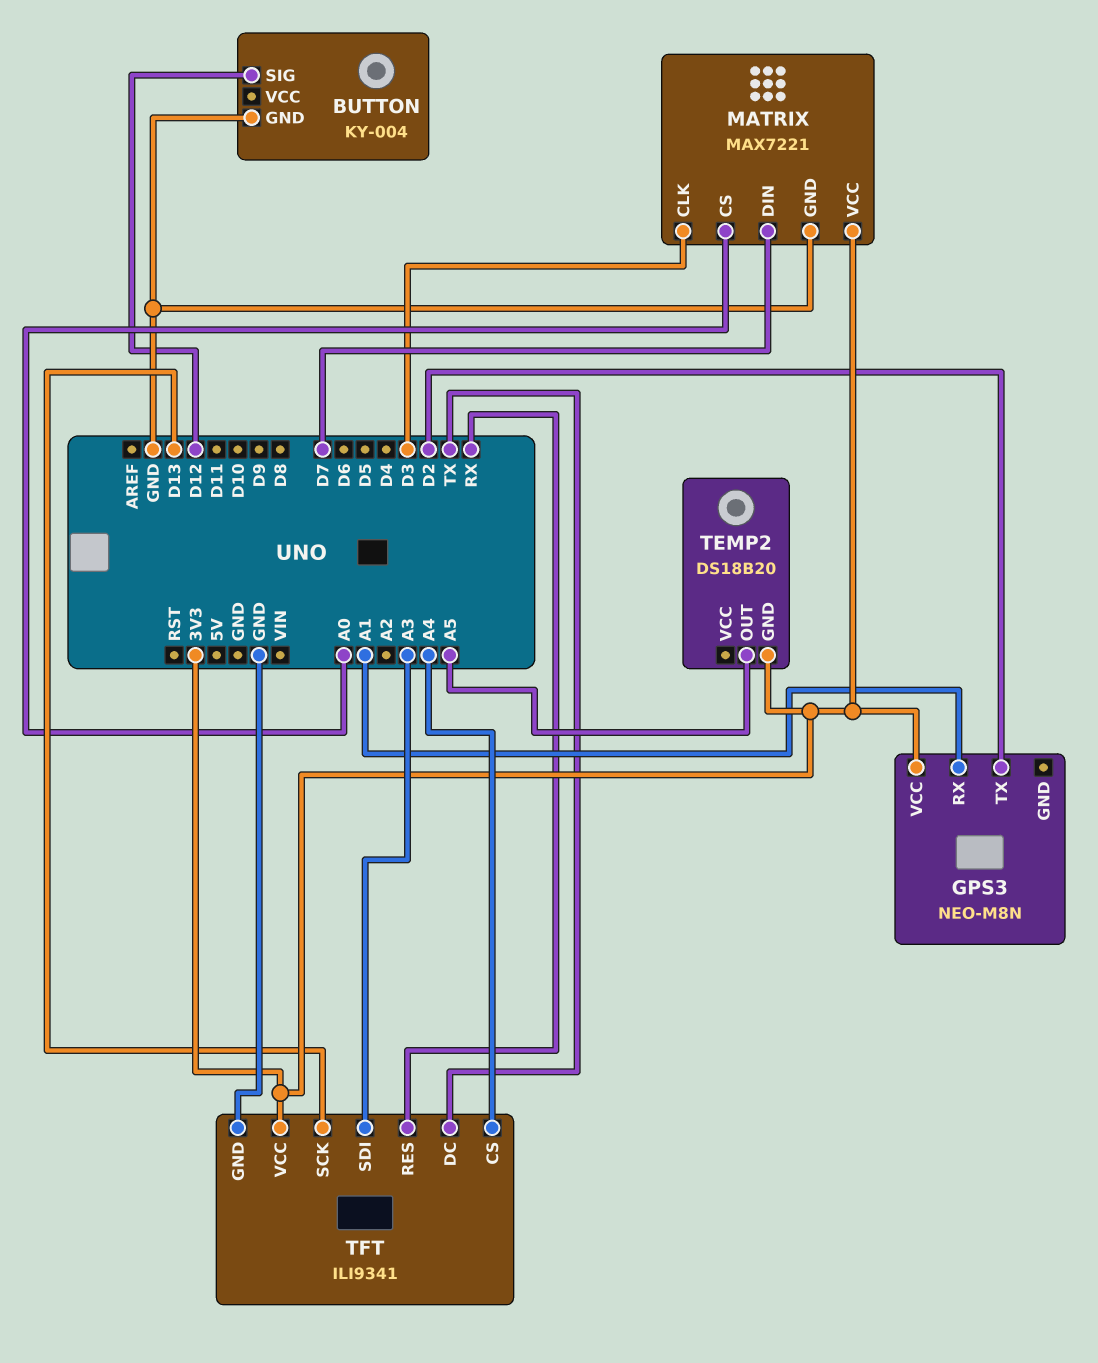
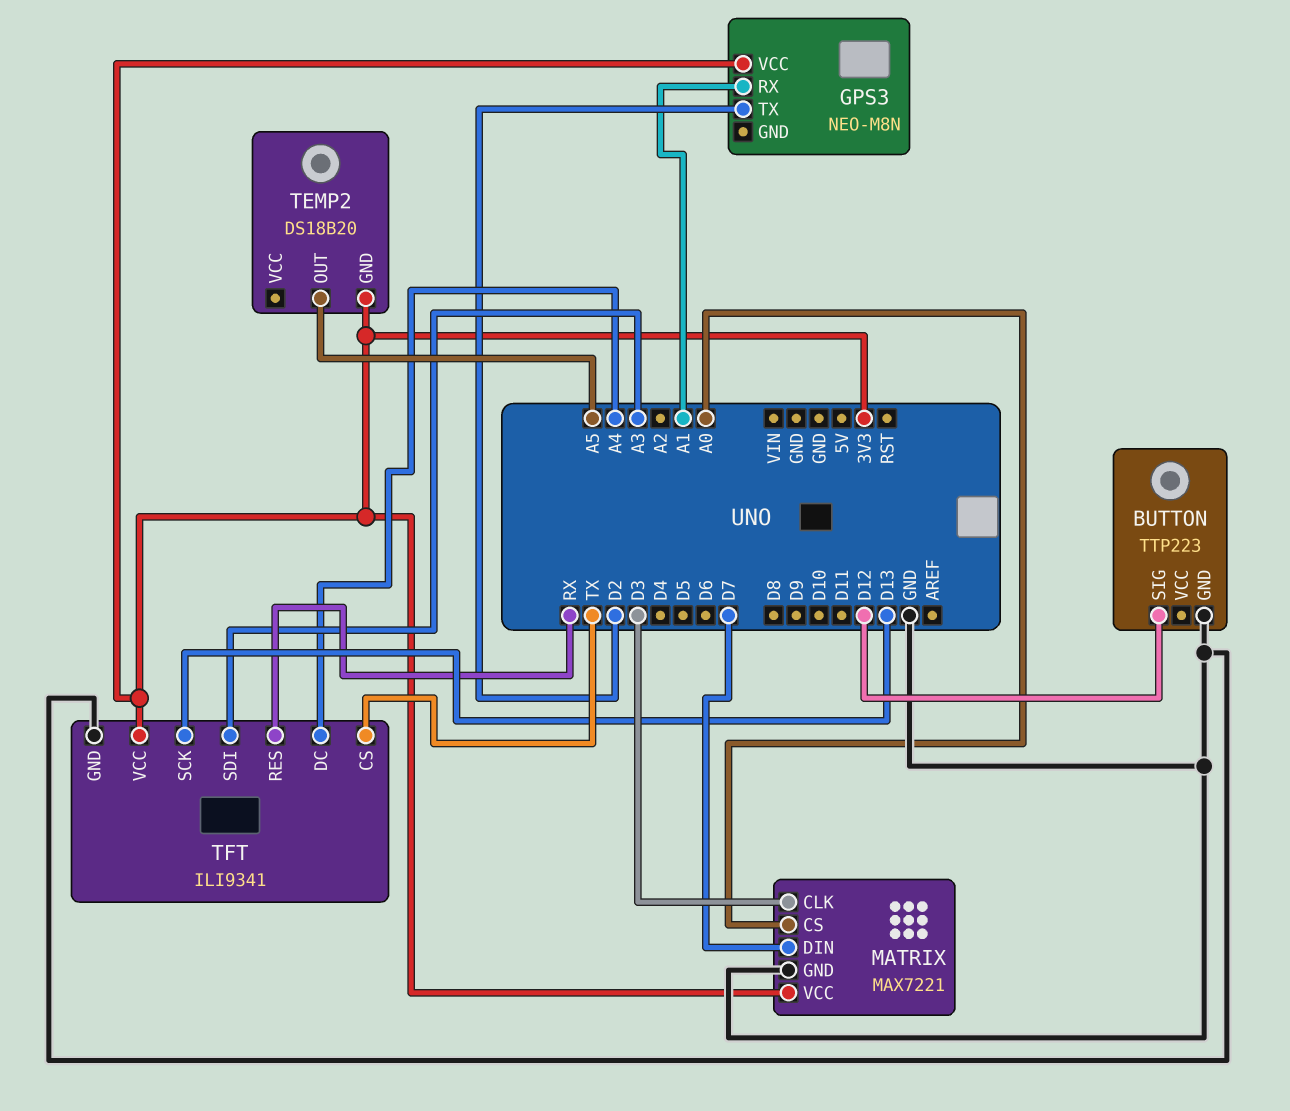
BUTTON: KY-004 -> TTP223
TFT pin CS: A4 -> TX
TFT pin DC: TX -> A4

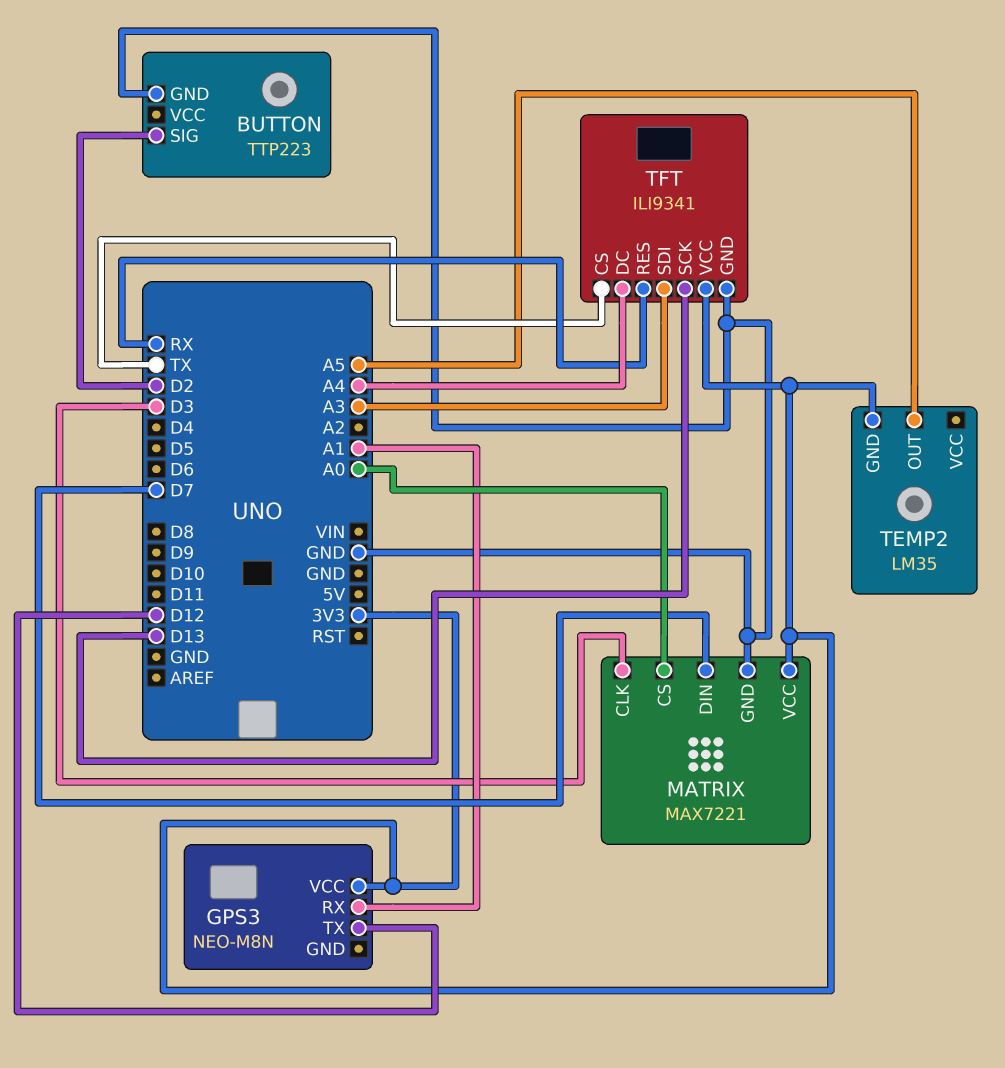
BUTTON pin SIG: D12 -> D2
GPS3 pin TX: D2 -> D12
TEMP2: DS18B20 -> LM35

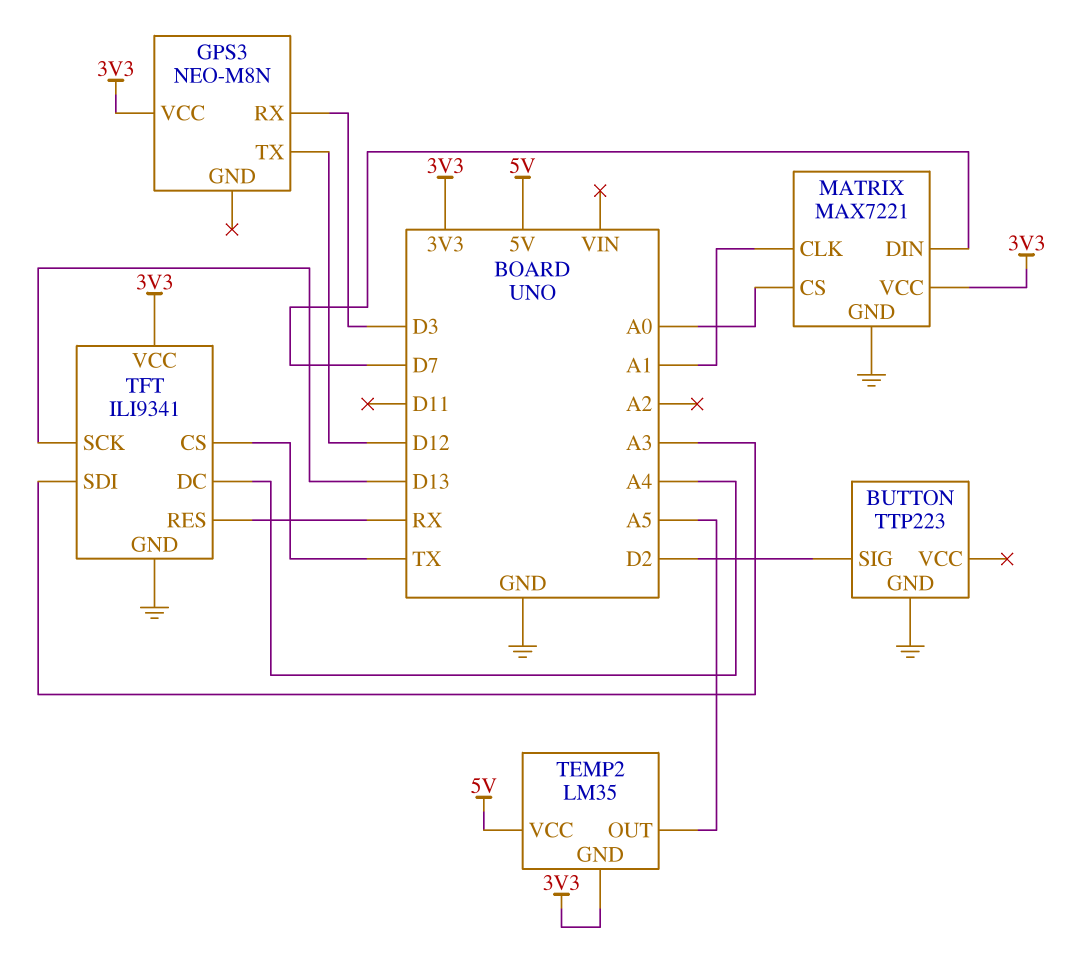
GPS3 pin RX: A1 -> D3
MATRIX pin CLK: D3 -> A1
TEMP2 pin VCC: none -> 5V

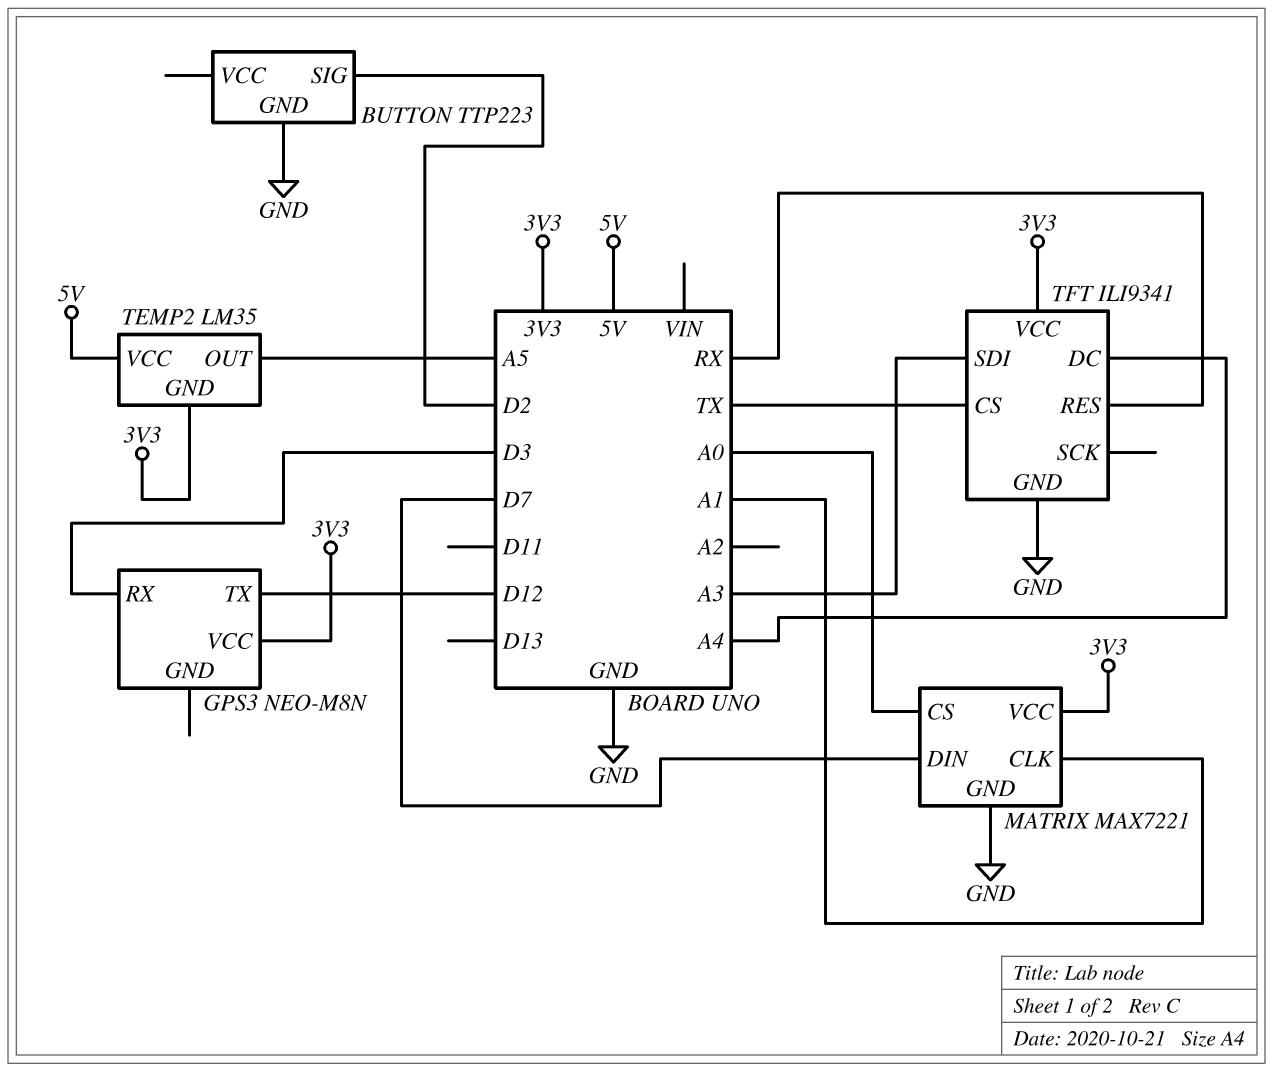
TFT pin SCK: D13 -> none

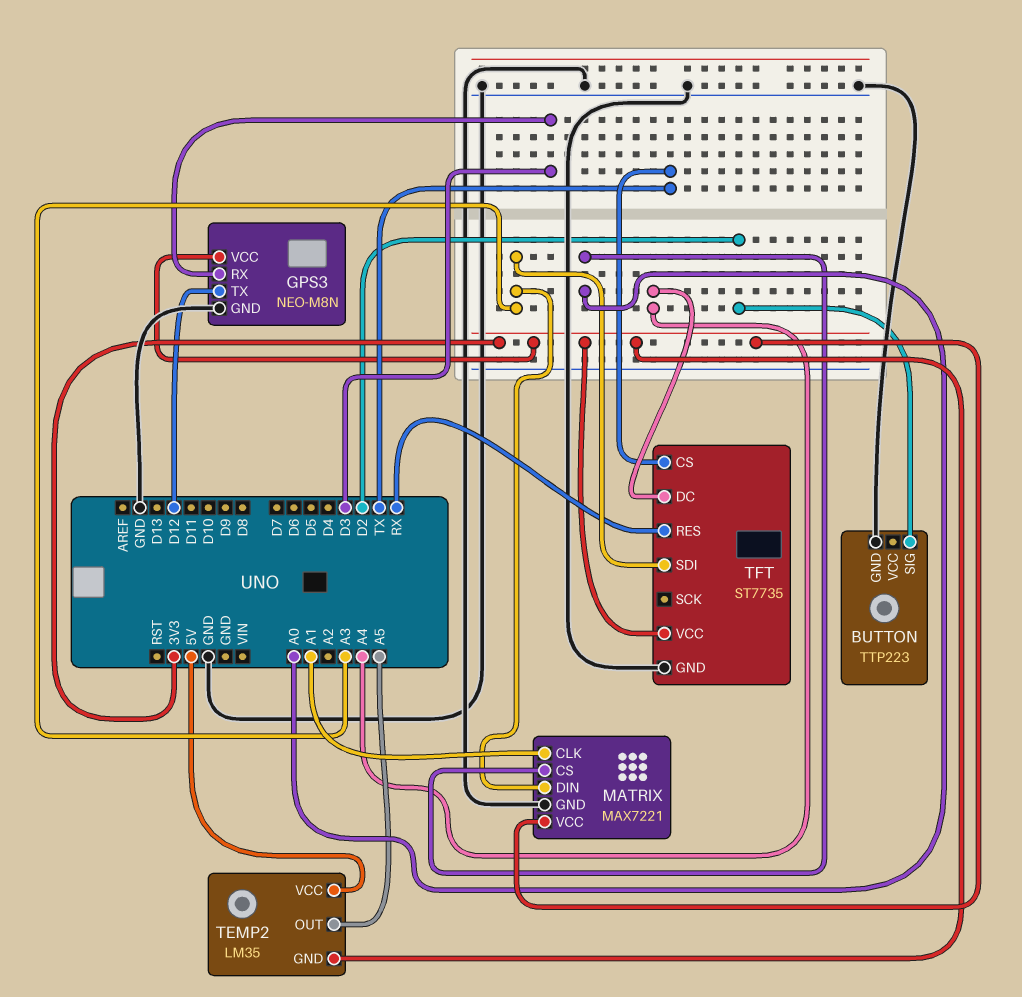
GPS3 pin GND: none -> GND
MATRIX pin DIN: D7 -> A3
TFT: ILI9341 -> ST7735

